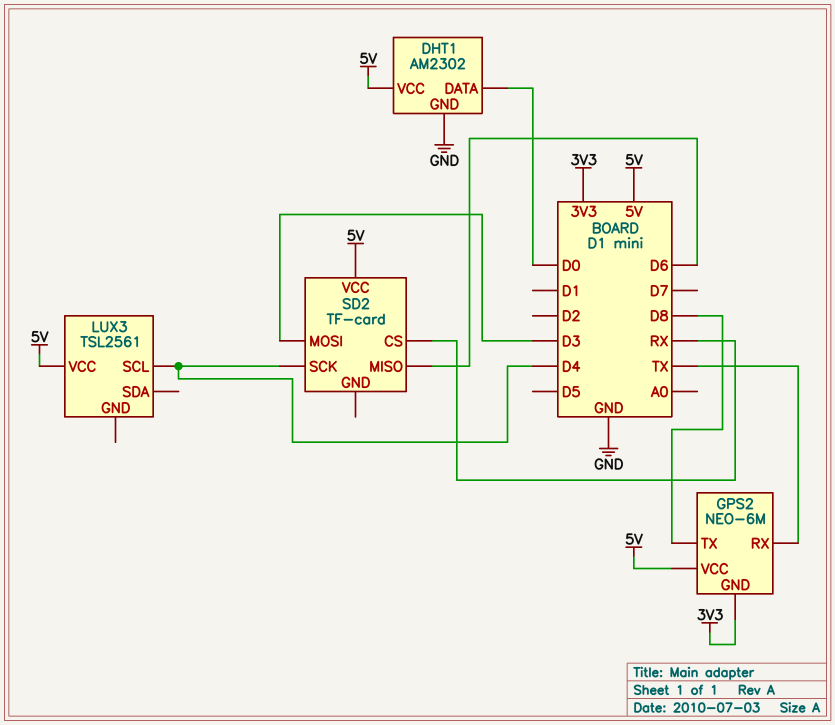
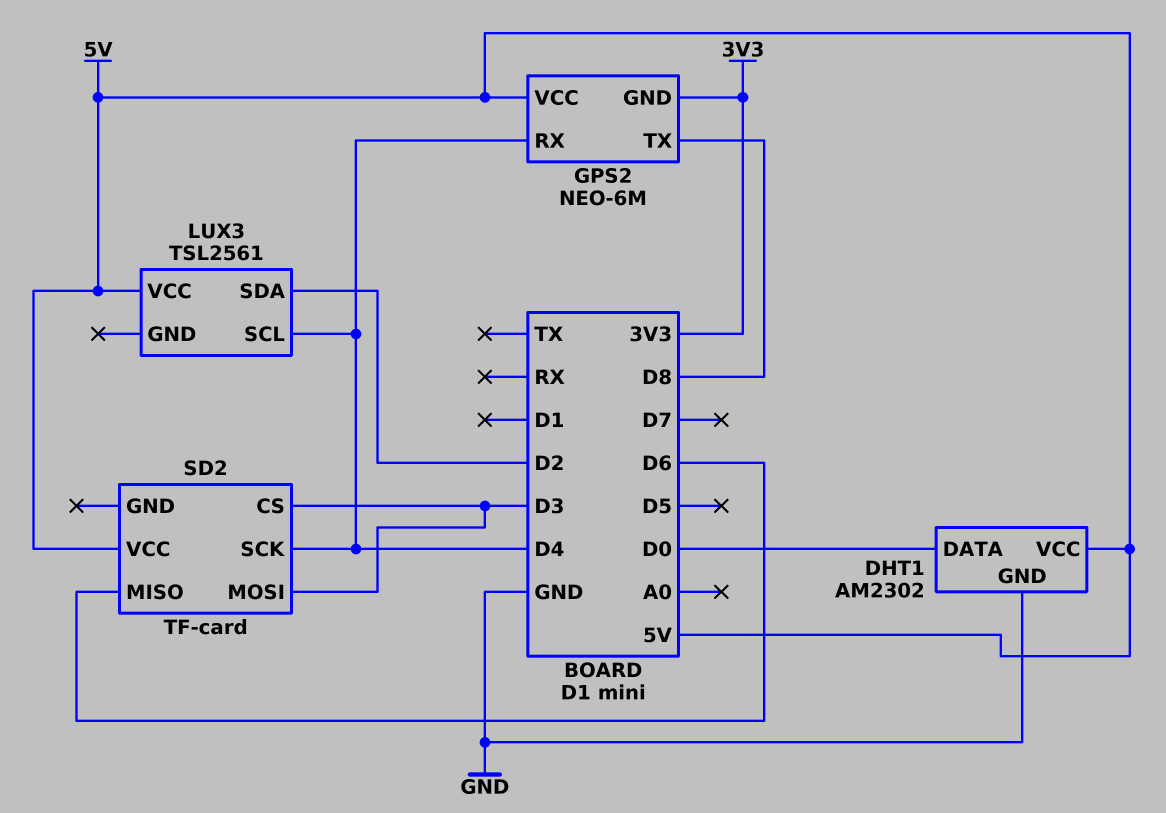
GPS2 pin RX: TX -> D4
LUX3 pin SDA: none -> D2
SD2 pin CS: RX -> D3

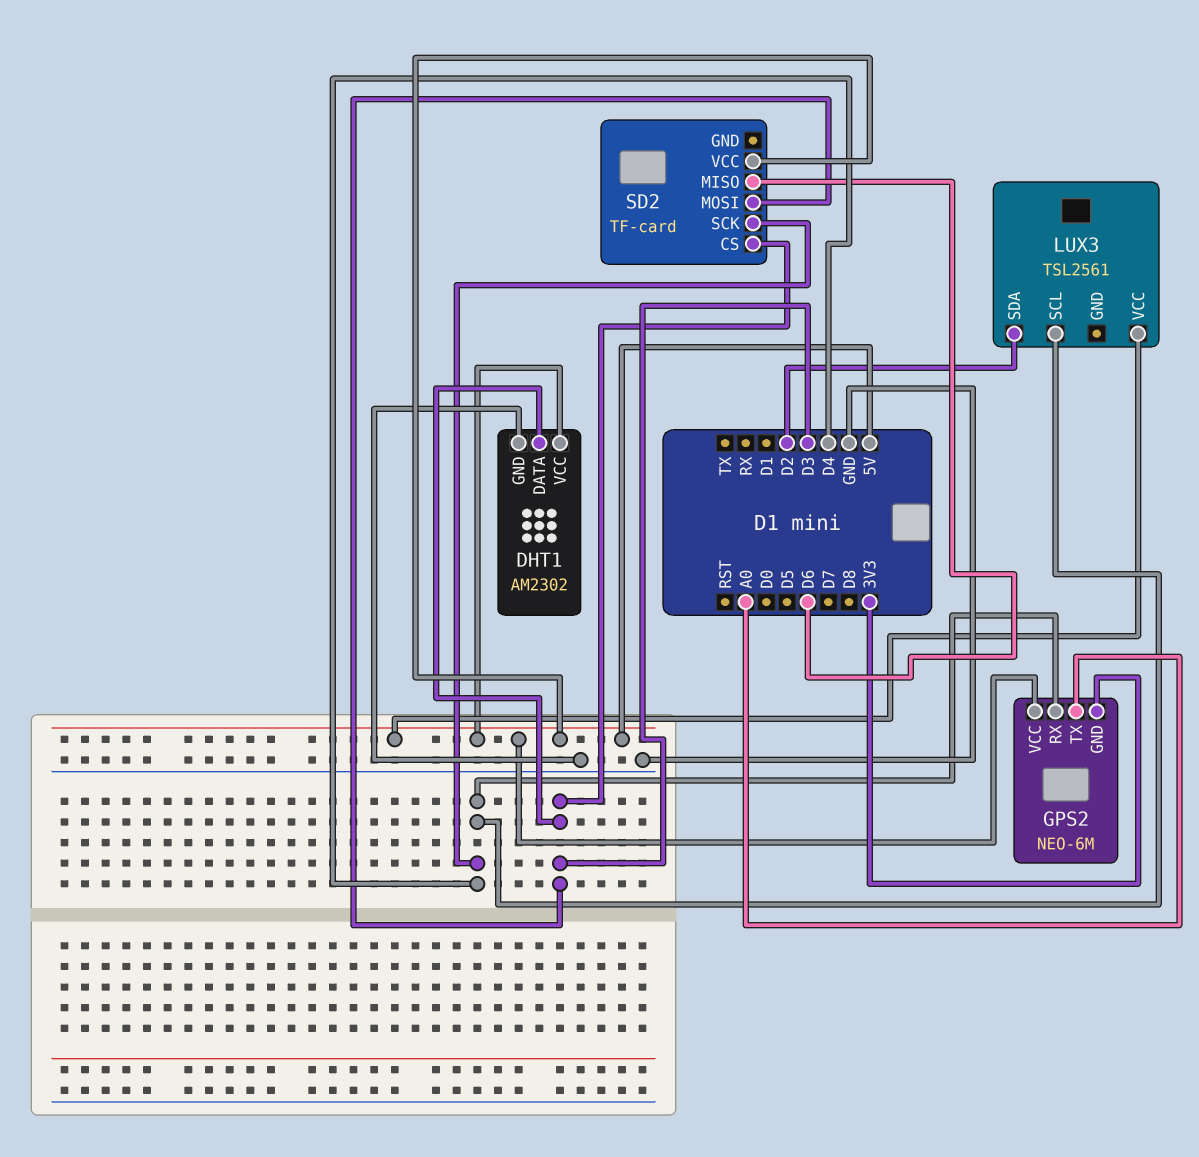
DHT1 pin DATA: D0 -> D3
GPS2 pin TX: D8 -> A0

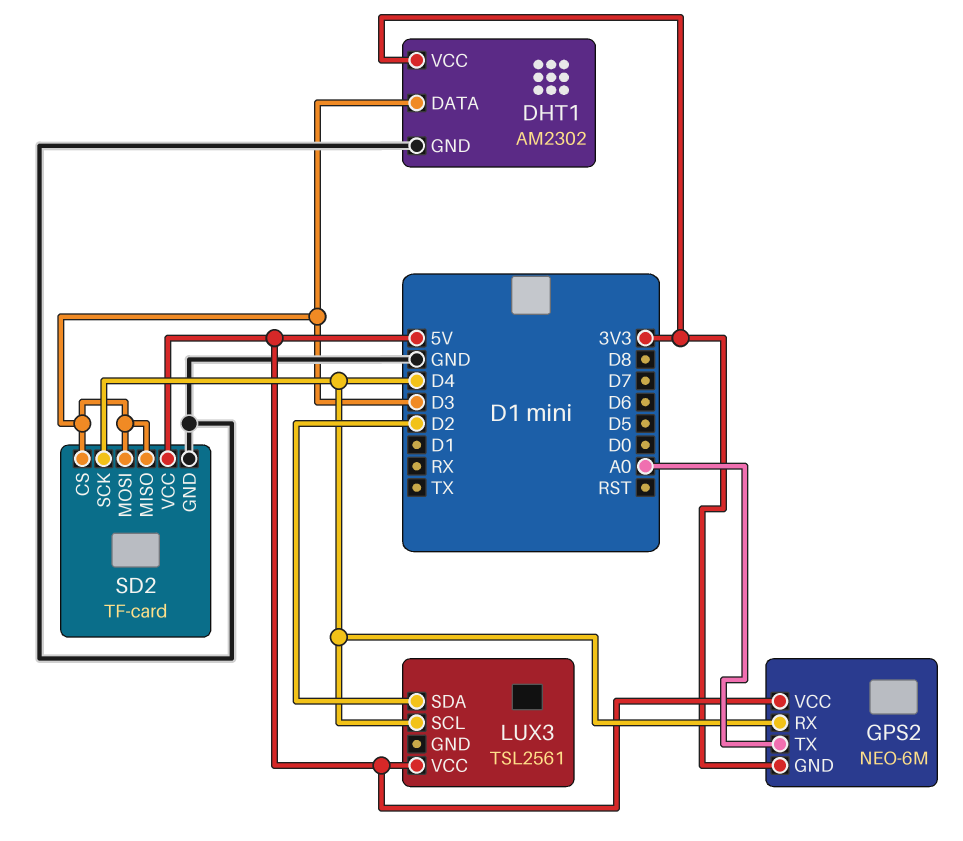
DHT1 pin VCC: 5V -> 3V3
SD2 pin GND: none -> GND
SD2 pin MISO: D6 -> D3

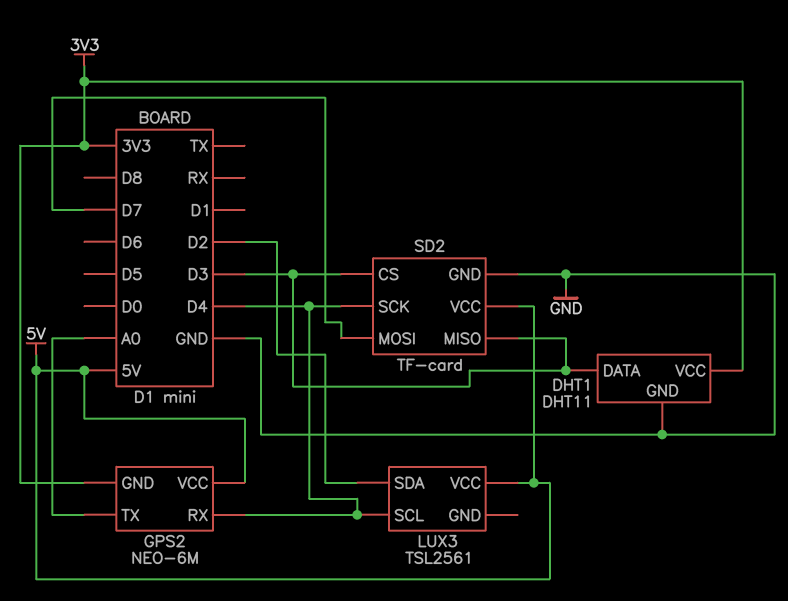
DHT1: AM2302 -> DHT11
SD2 pin MOSI: D3 -> D7

